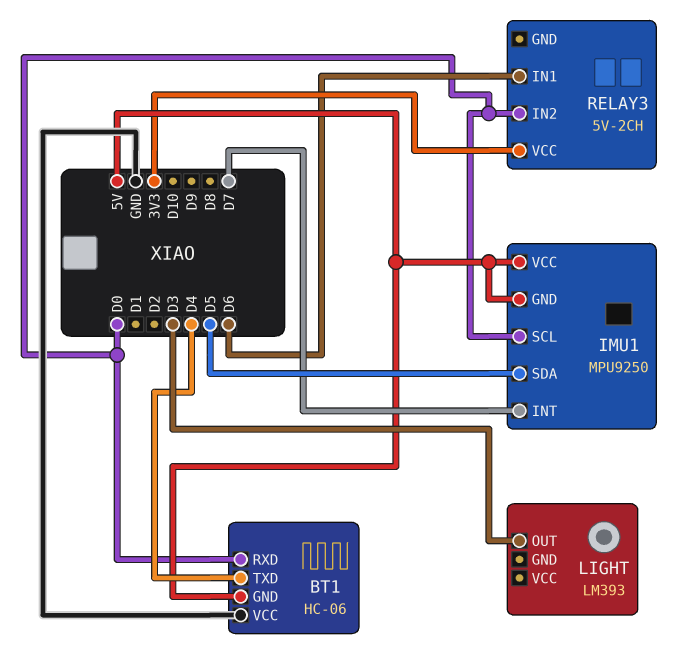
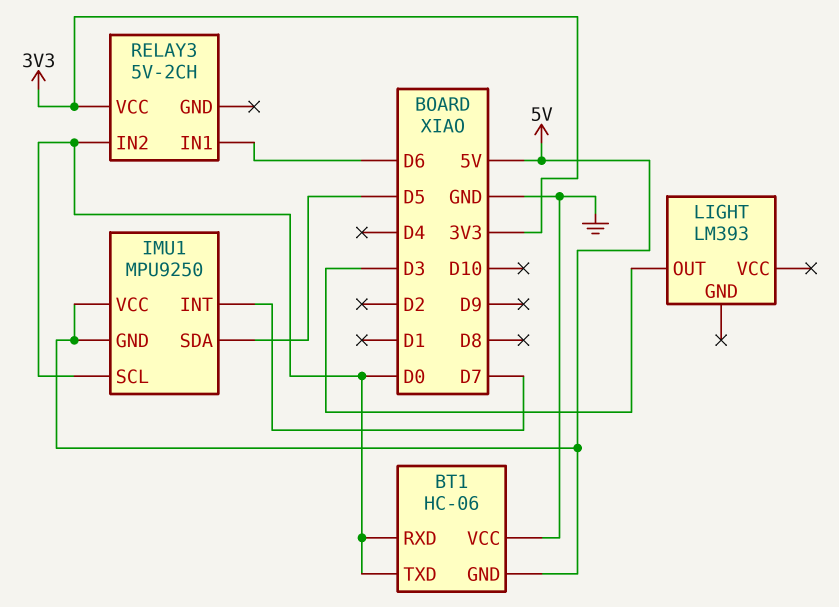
BT1 pin TXD: D4 -> D0

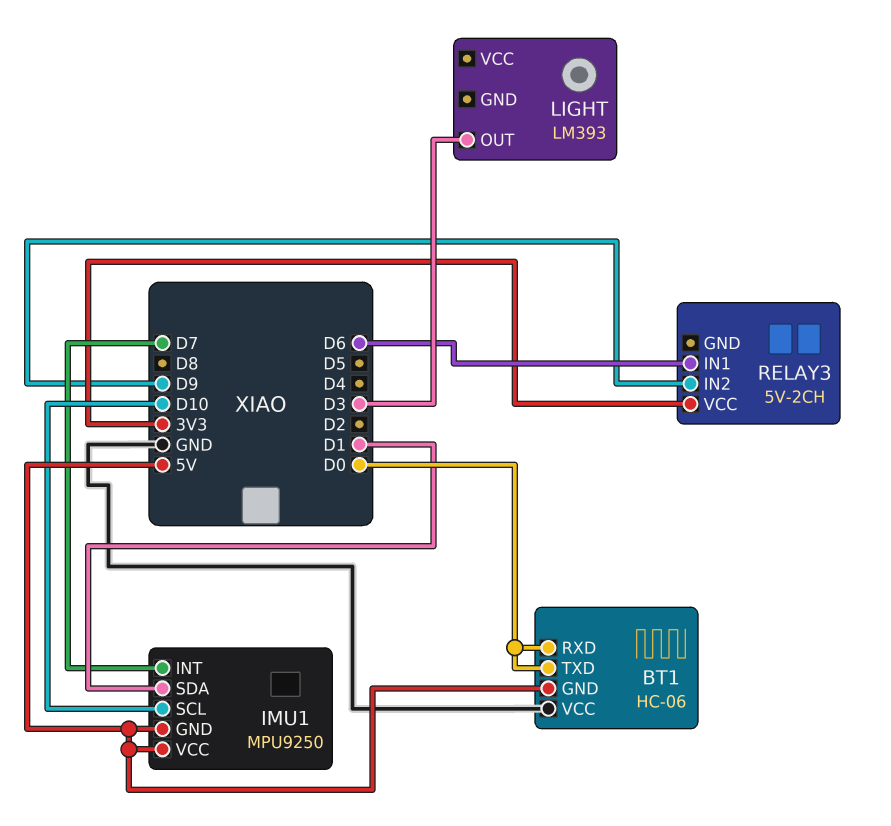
IMU1 pin SCL: D0 -> D10
IMU1 pin SDA: D5 -> D1
RELAY3 pin IN2: D0 -> D9

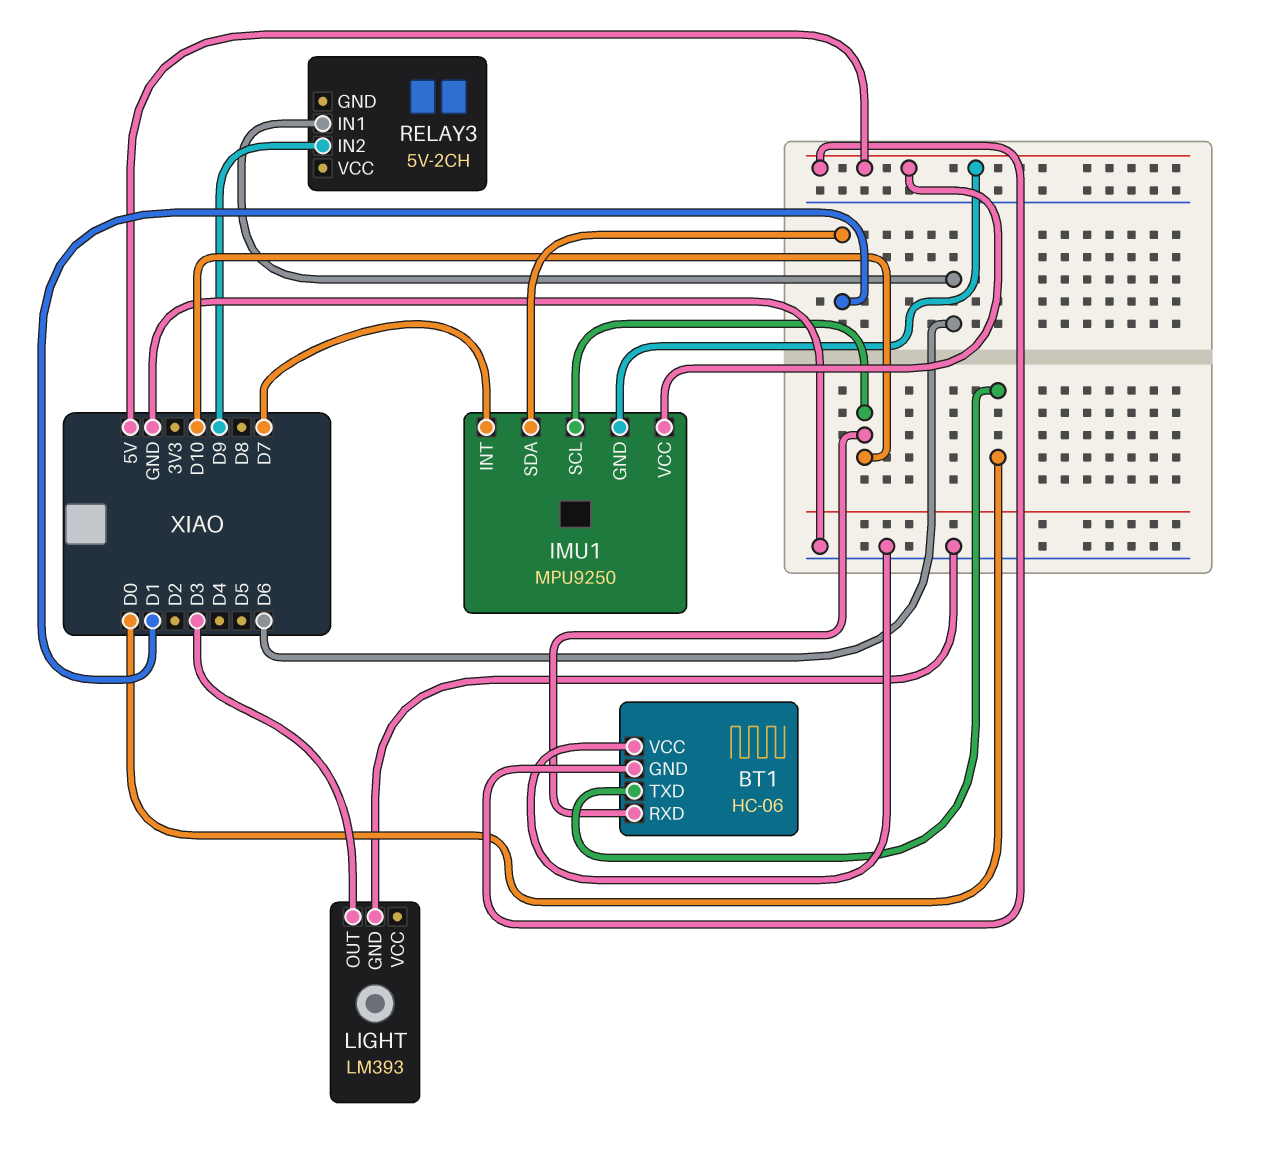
BT1 pin RXD: D0 -> D10
LIGHT pin GND: none -> GND
RELAY3 pin VCC: 3V3 -> none

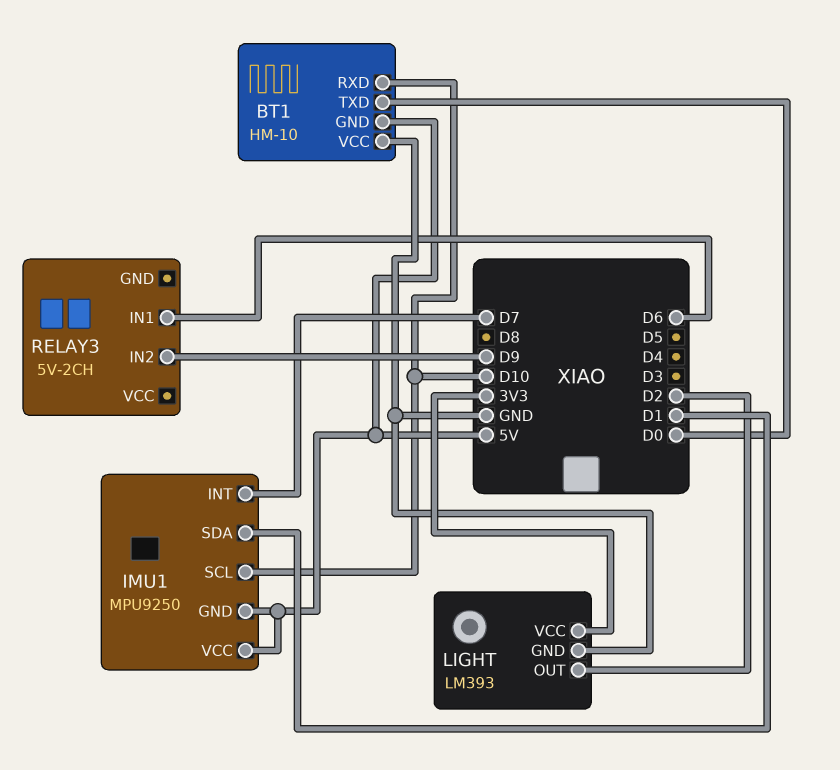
BT1: HC-06 -> HM-10
LIGHT pin OUT: D3 -> D2
LIGHT pin VCC: none -> 3V3

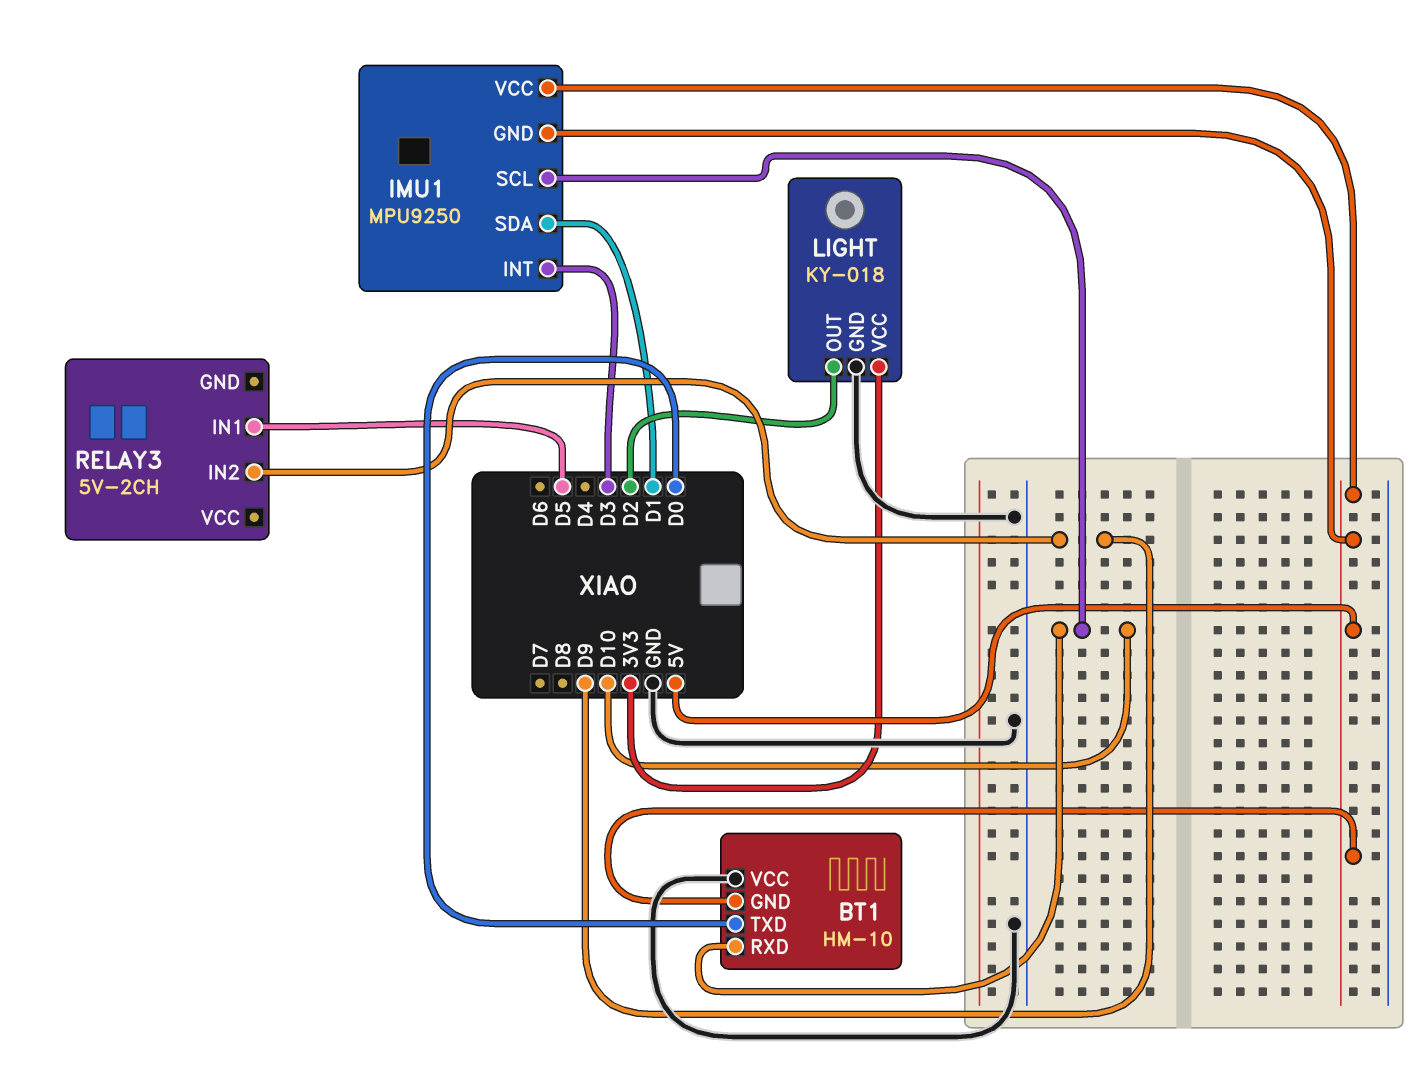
IMU1 pin INT: D7 -> D3
LIGHT: LM393 -> KY-018
RELAY3 pin IN1: D6 -> D5

